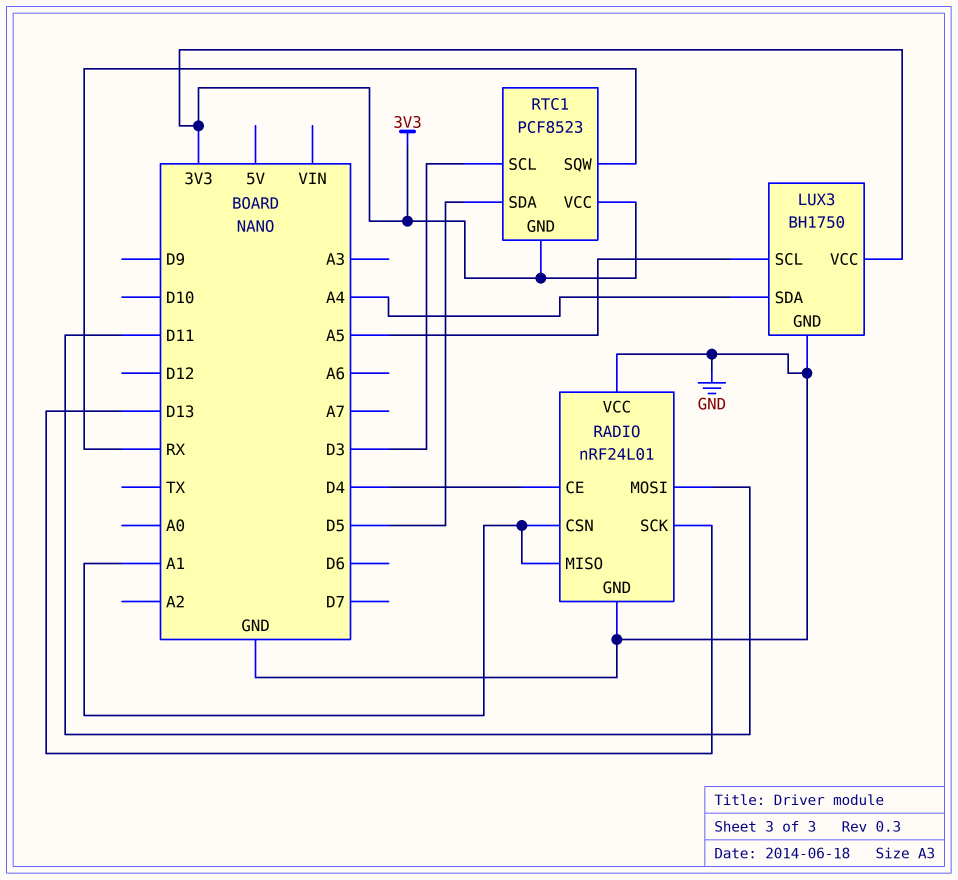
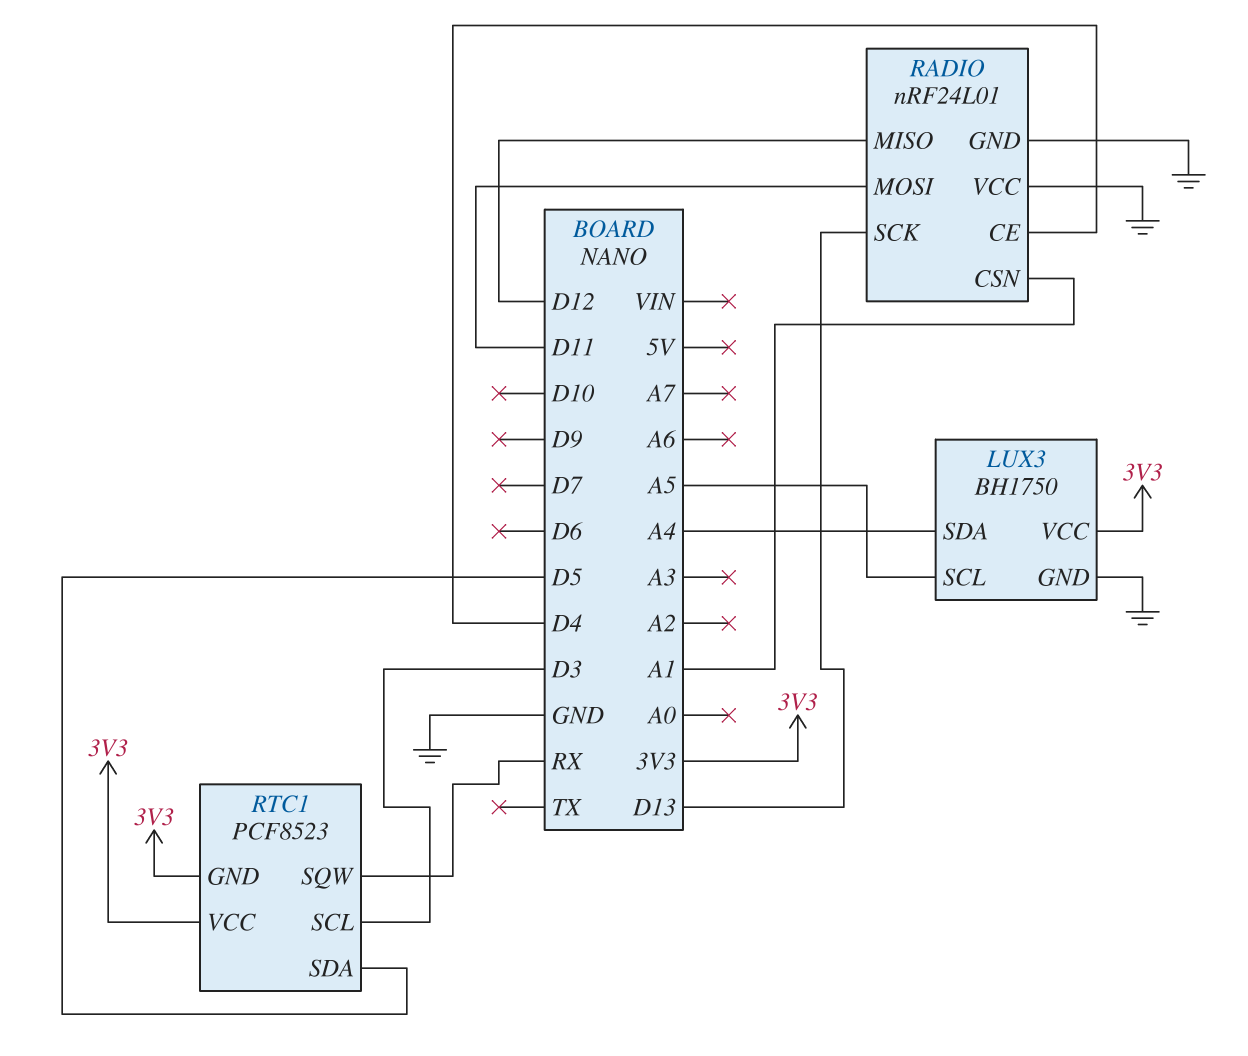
RADIO pin MISO: A1 -> D12

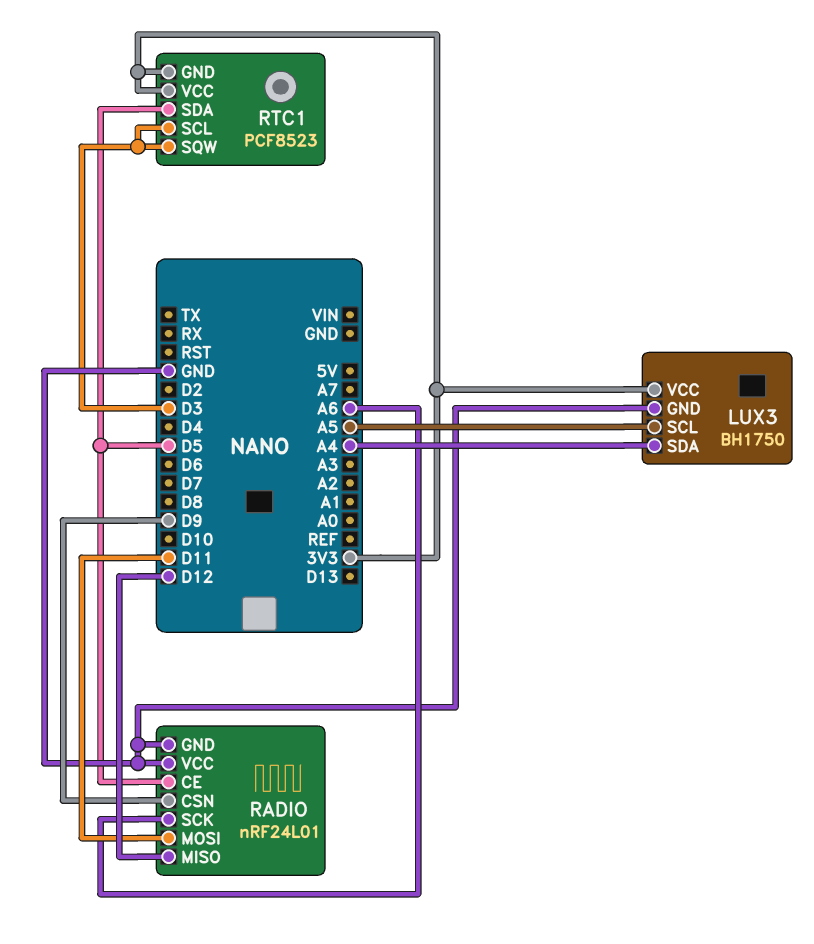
RADIO pin CE: D4 -> D5
RADIO pin CSN: A1 -> D9
RADIO pin SCK: D13 -> A6
RTC1 pin SQW: RX -> D3

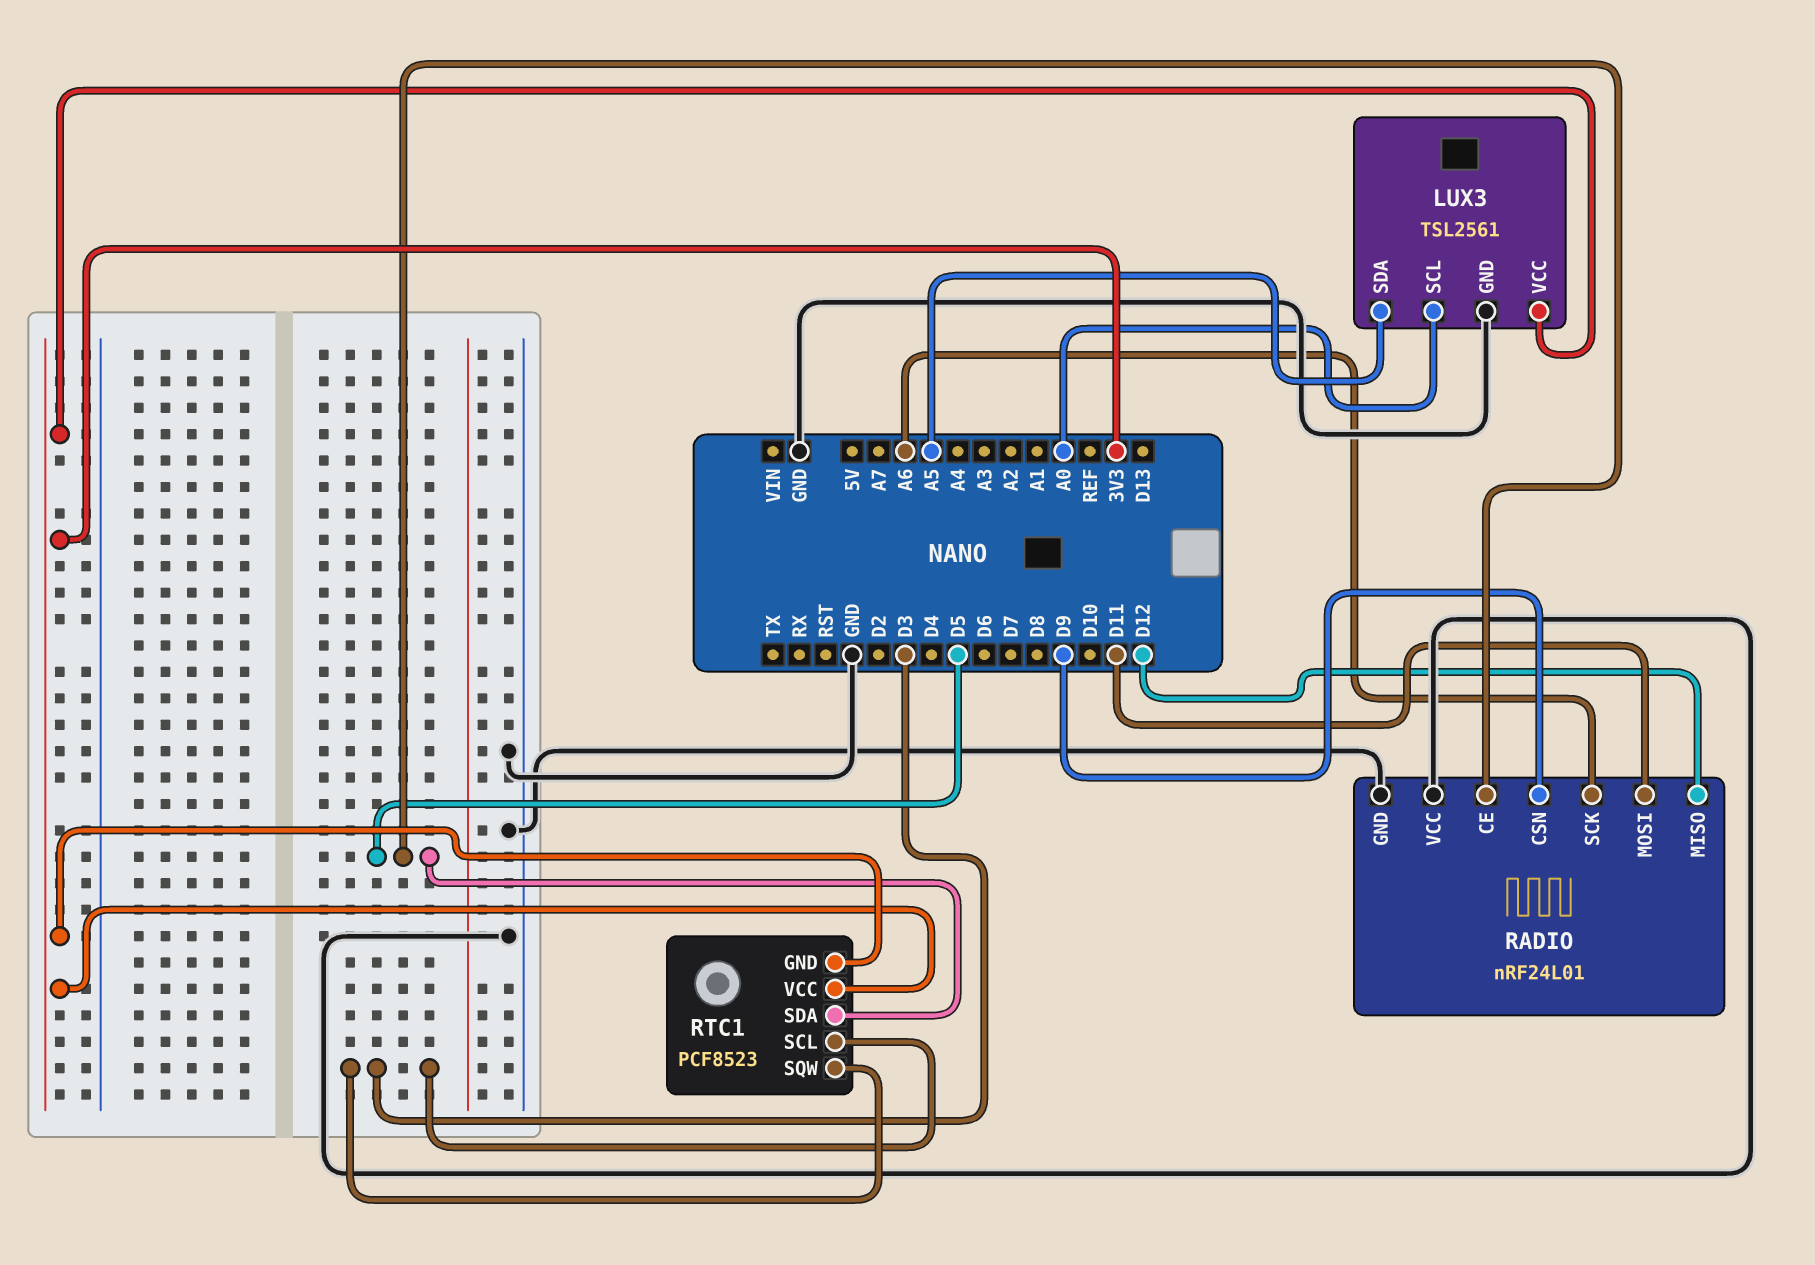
LUX3: BH1750 -> TSL2561
LUX3 pin SCL: A5 -> A0
LUX3 pin SDA: A4 -> A5

